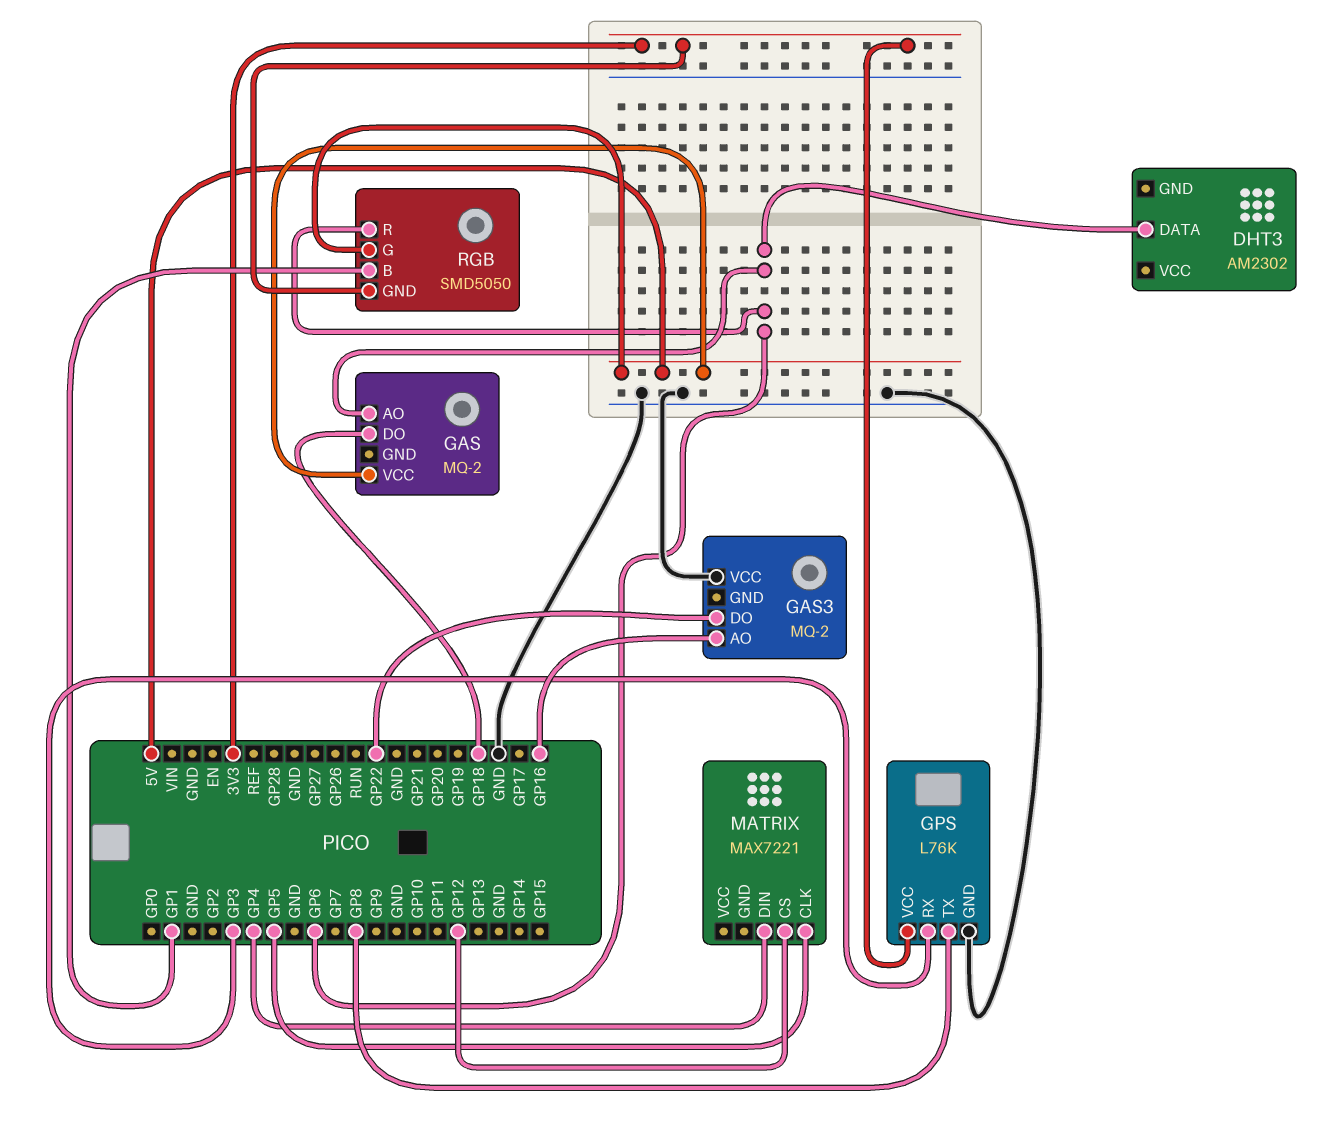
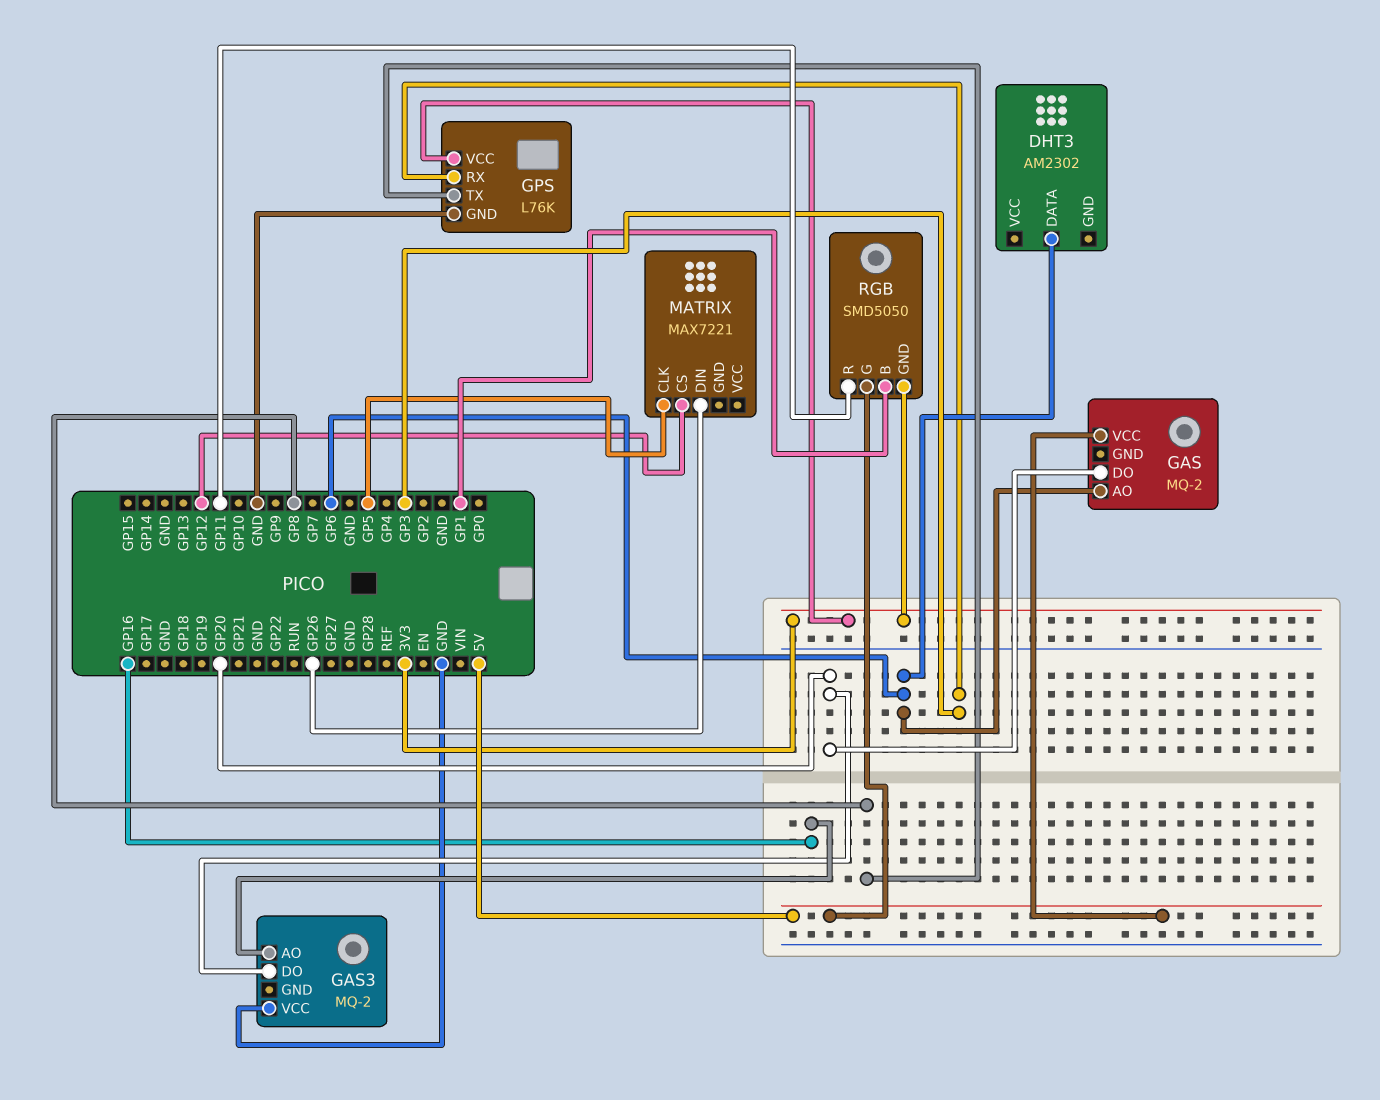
GAS pin DO: GP18 -> GP20
GAS3 pin DO: GP22 -> GP20
MATRIX pin DIN: GP4 -> GP26
RGB pin R: GP6 -> GP11

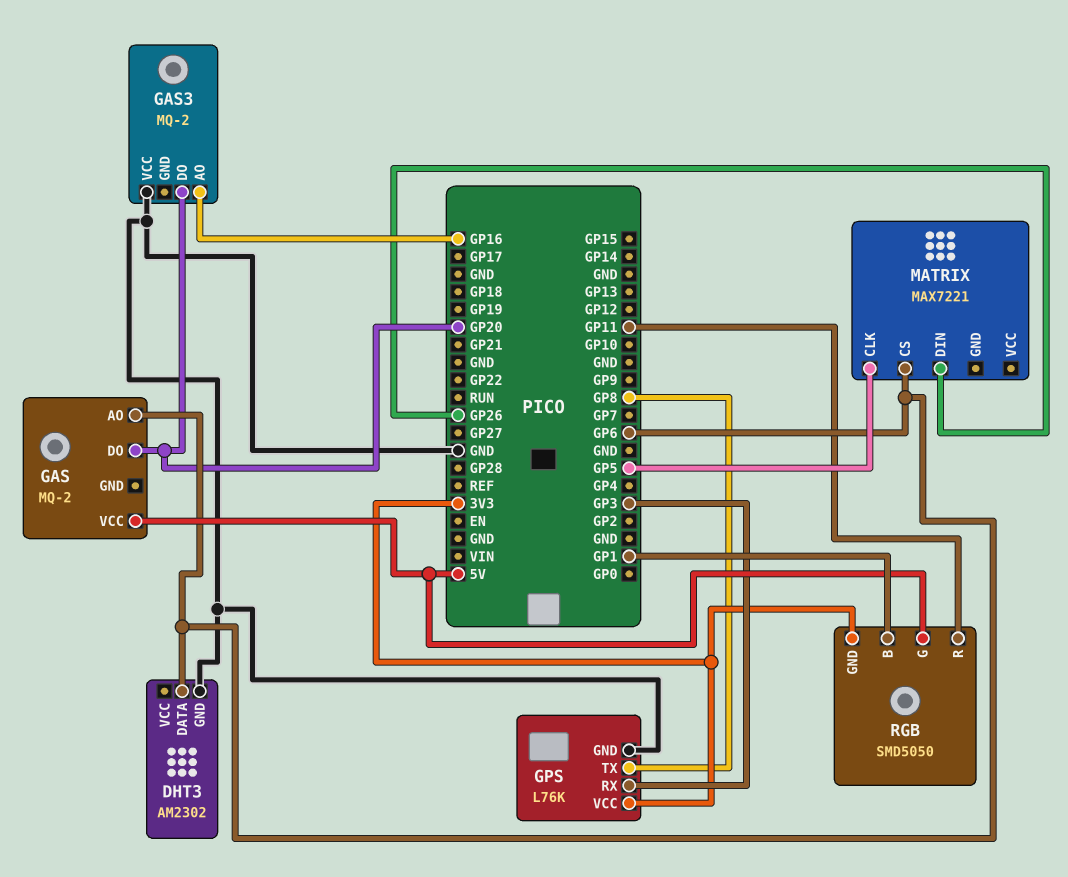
DHT3 pin GND: none -> GND
MATRIX pin CS: GP12 -> GP6

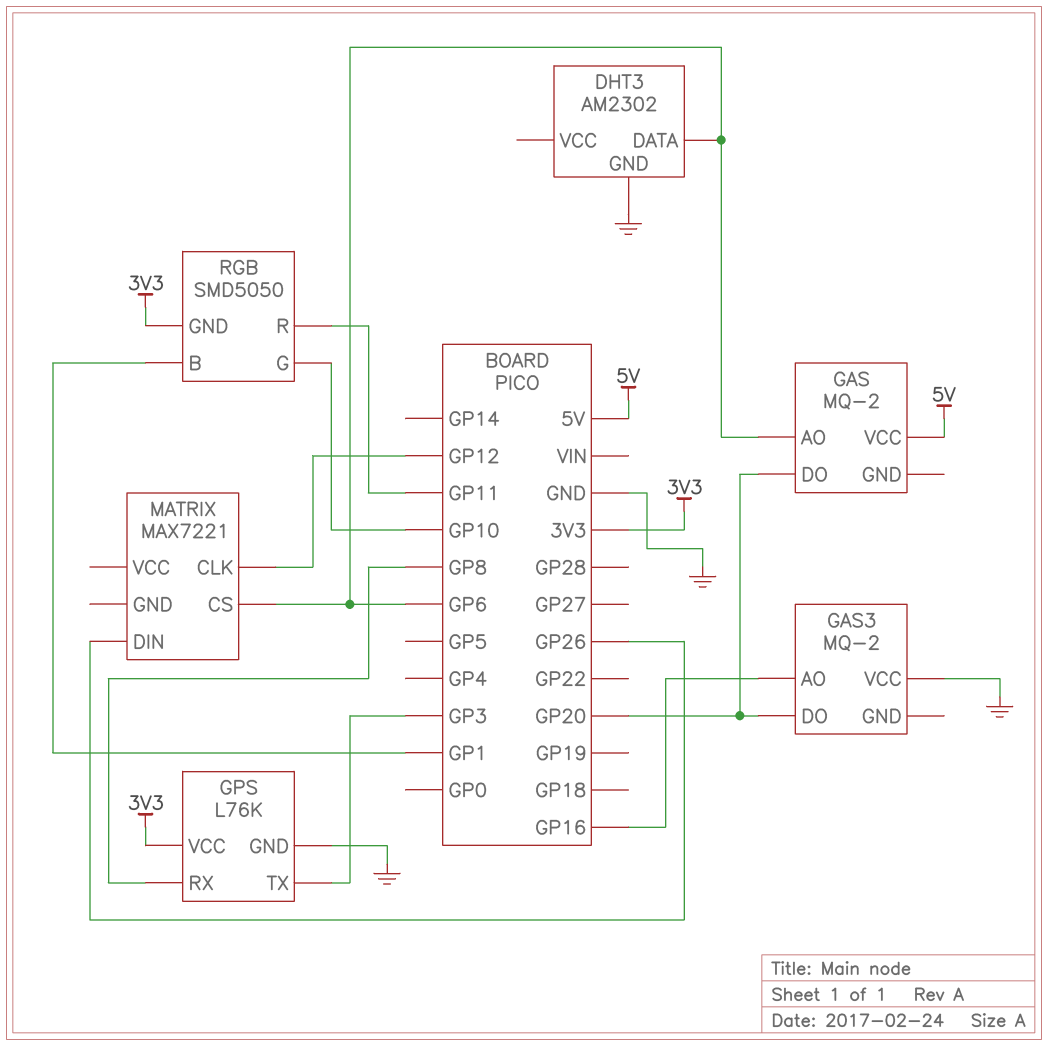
GPS pin RX: GP3 -> GP8
GPS pin TX: GP8 -> GP3
MATRIX pin CLK: GP5 -> GP12
RGB pin G: 5V -> GP10

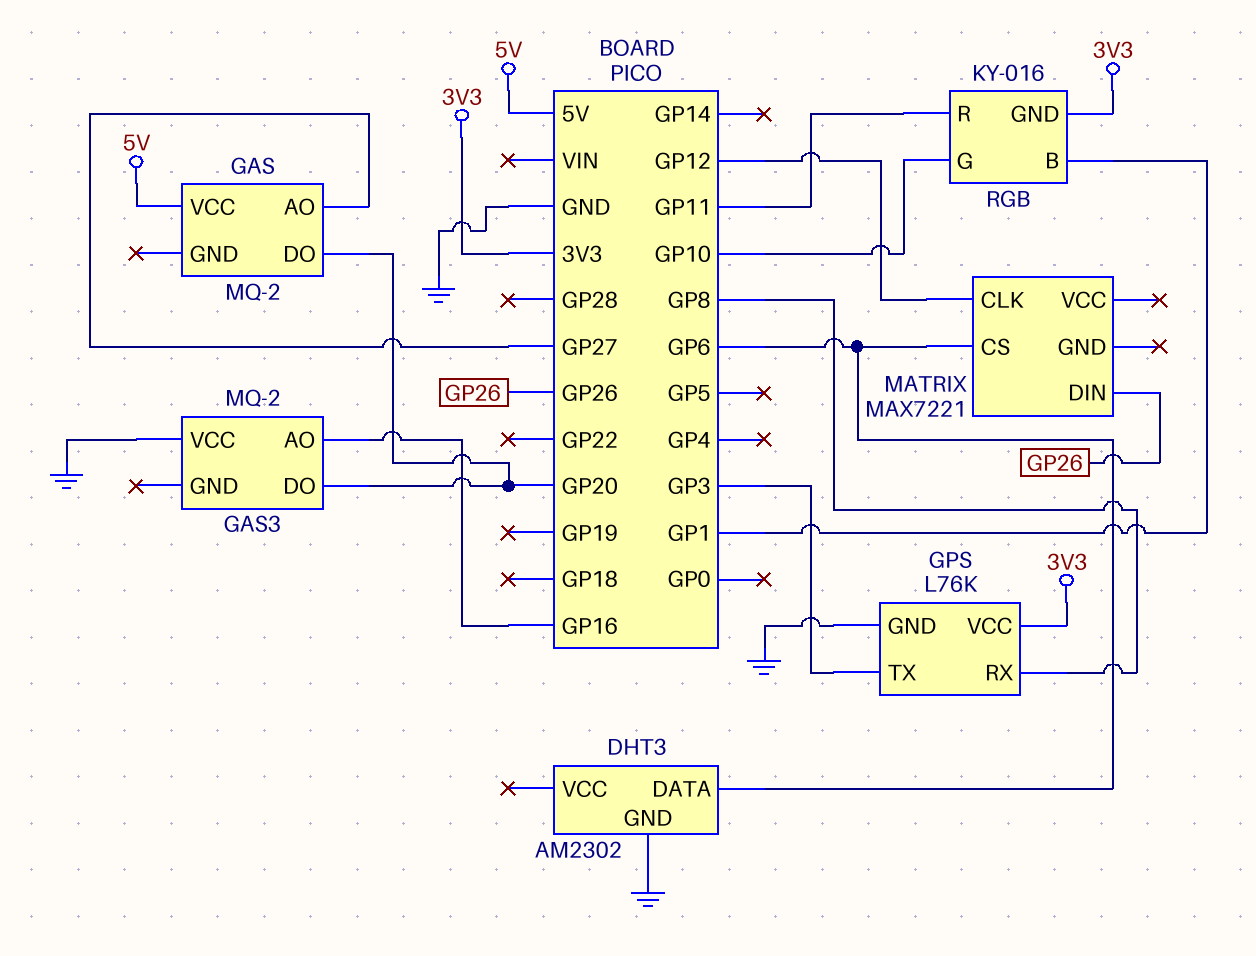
GAS pin AO: GP6 -> GP27
RGB: SMD5050 -> KY-016

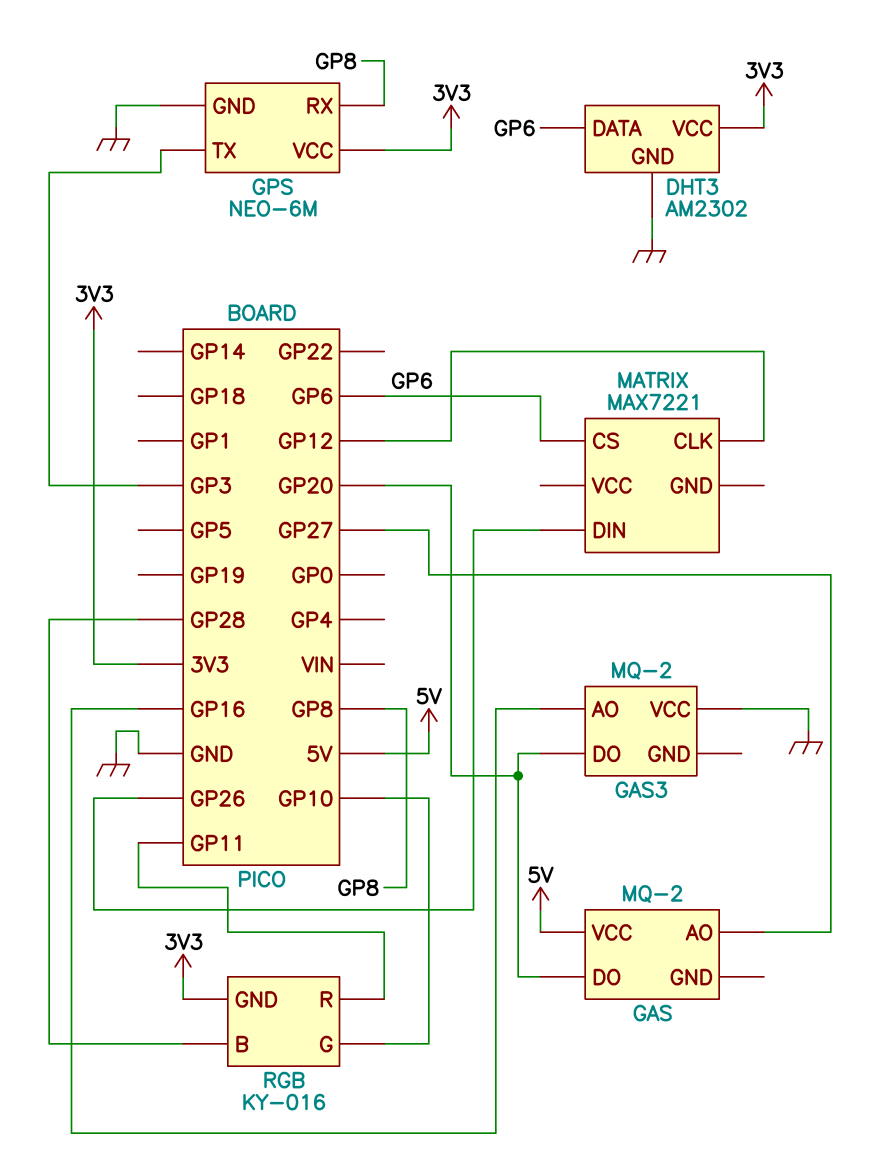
DHT3 pin VCC: none -> 3V3
GPS: L76K -> NEO-6M
RGB pin B: GP1 -> GP28

